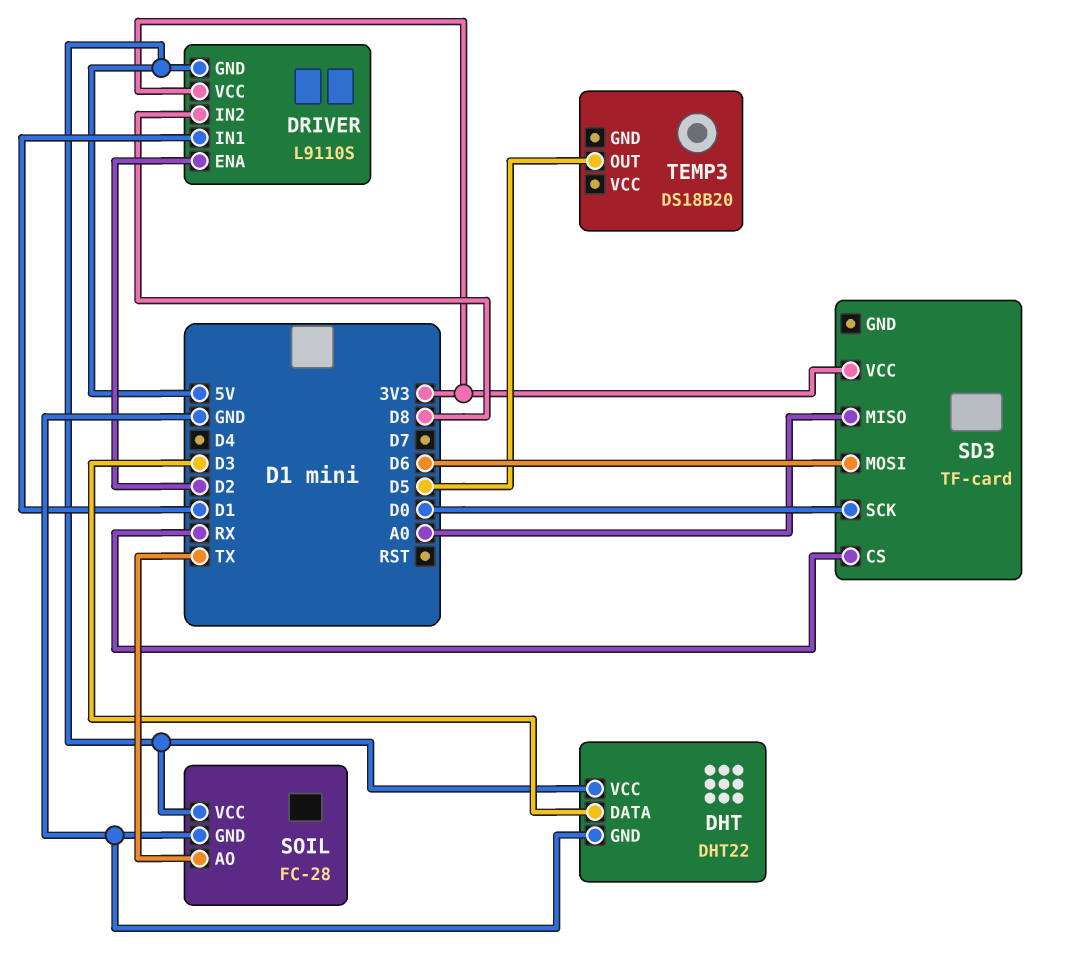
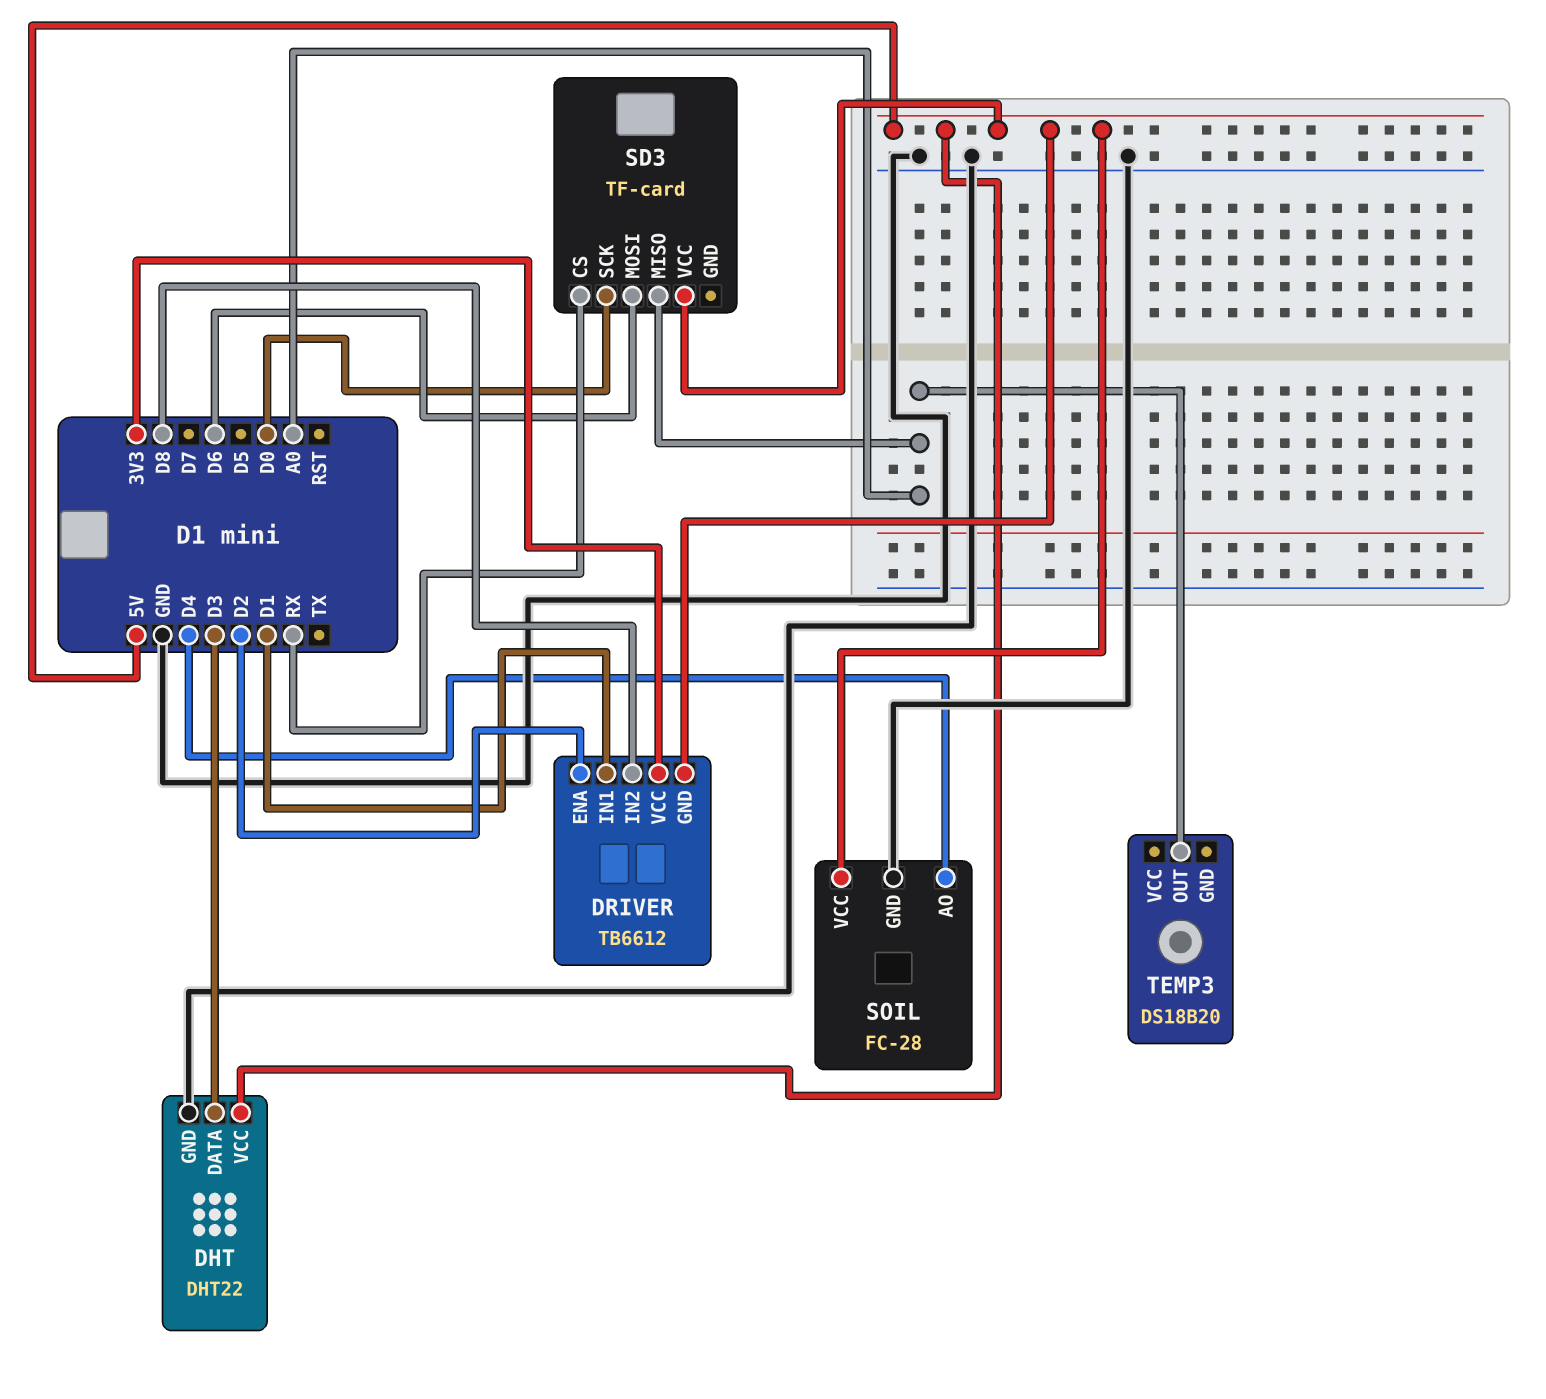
DRIVER: L9110S -> TB6612
SD3 pin VCC: 3V3 -> 5V
SOIL pin AO: TX -> D4
TEMP3 pin OUT: D5 -> A0

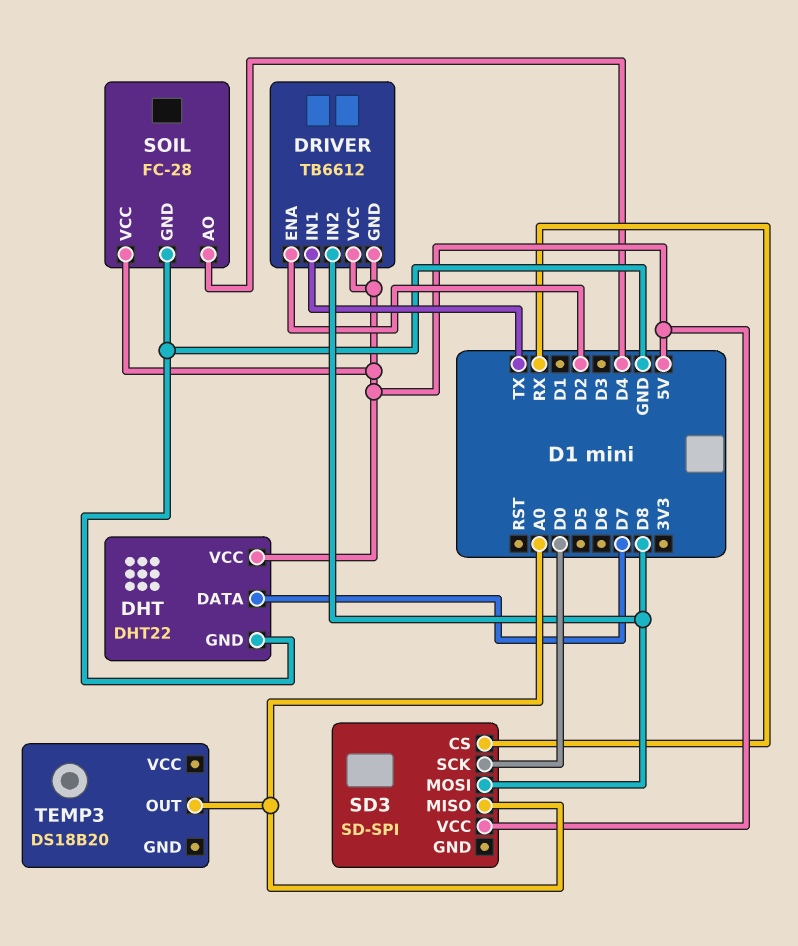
DHT pin DATA: D3 -> D7
DRIVER pin IN1: D1 -> TX
DRIVER pin VCC: 3V3 -> 5V
SD3: TF-card -> SD-SPI
SD3 pin MOSI: D6 -> D8

